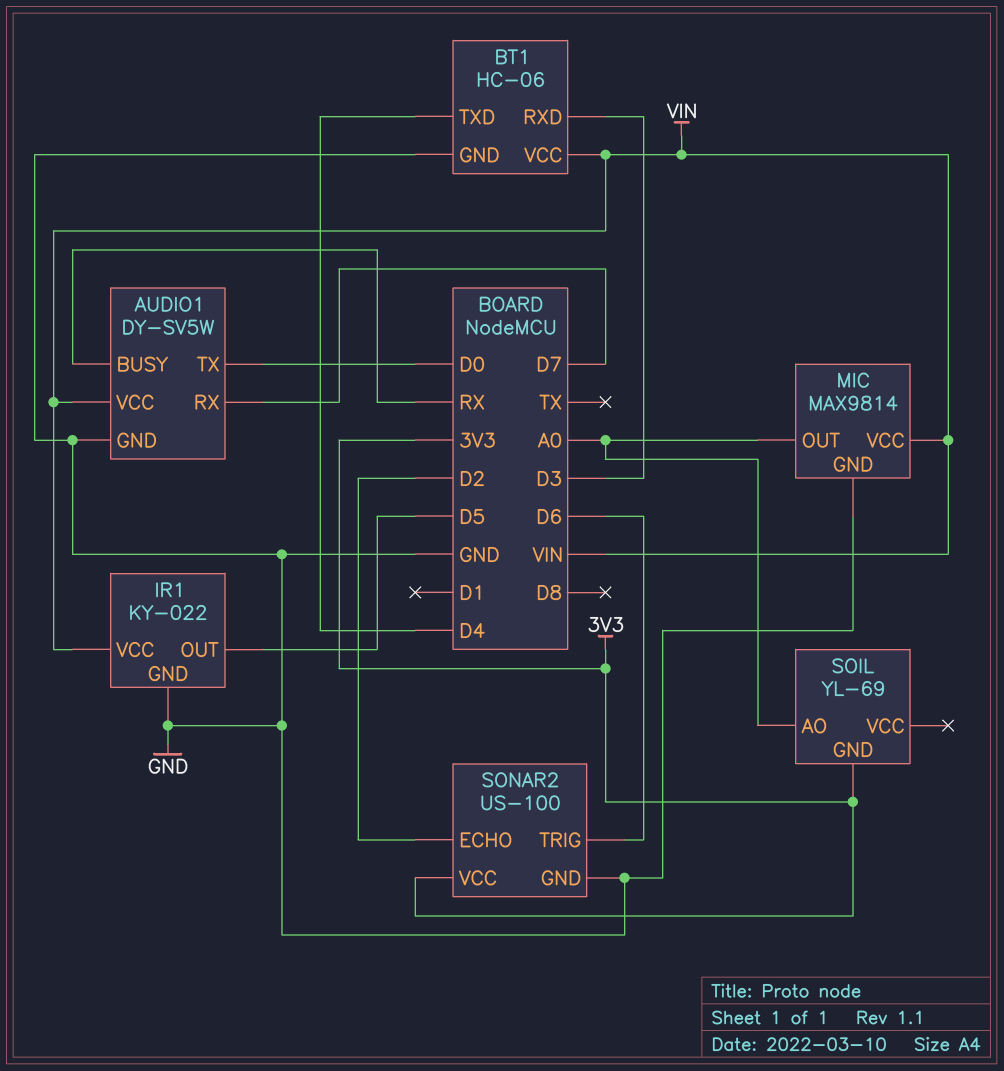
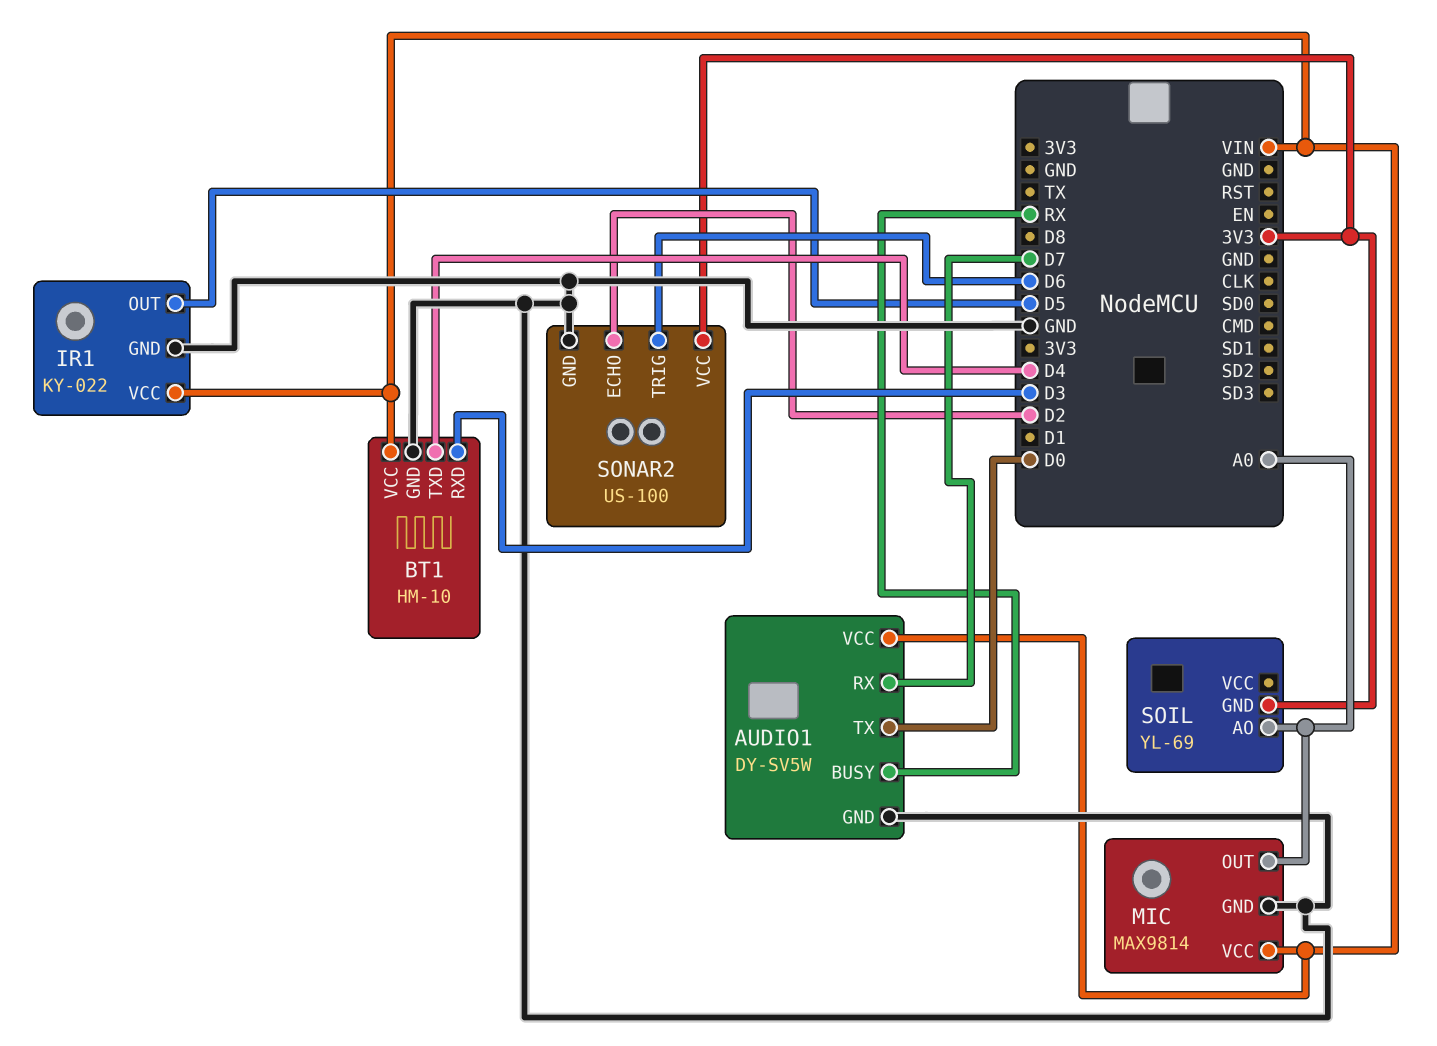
BT1: HC-06 -> HM-10

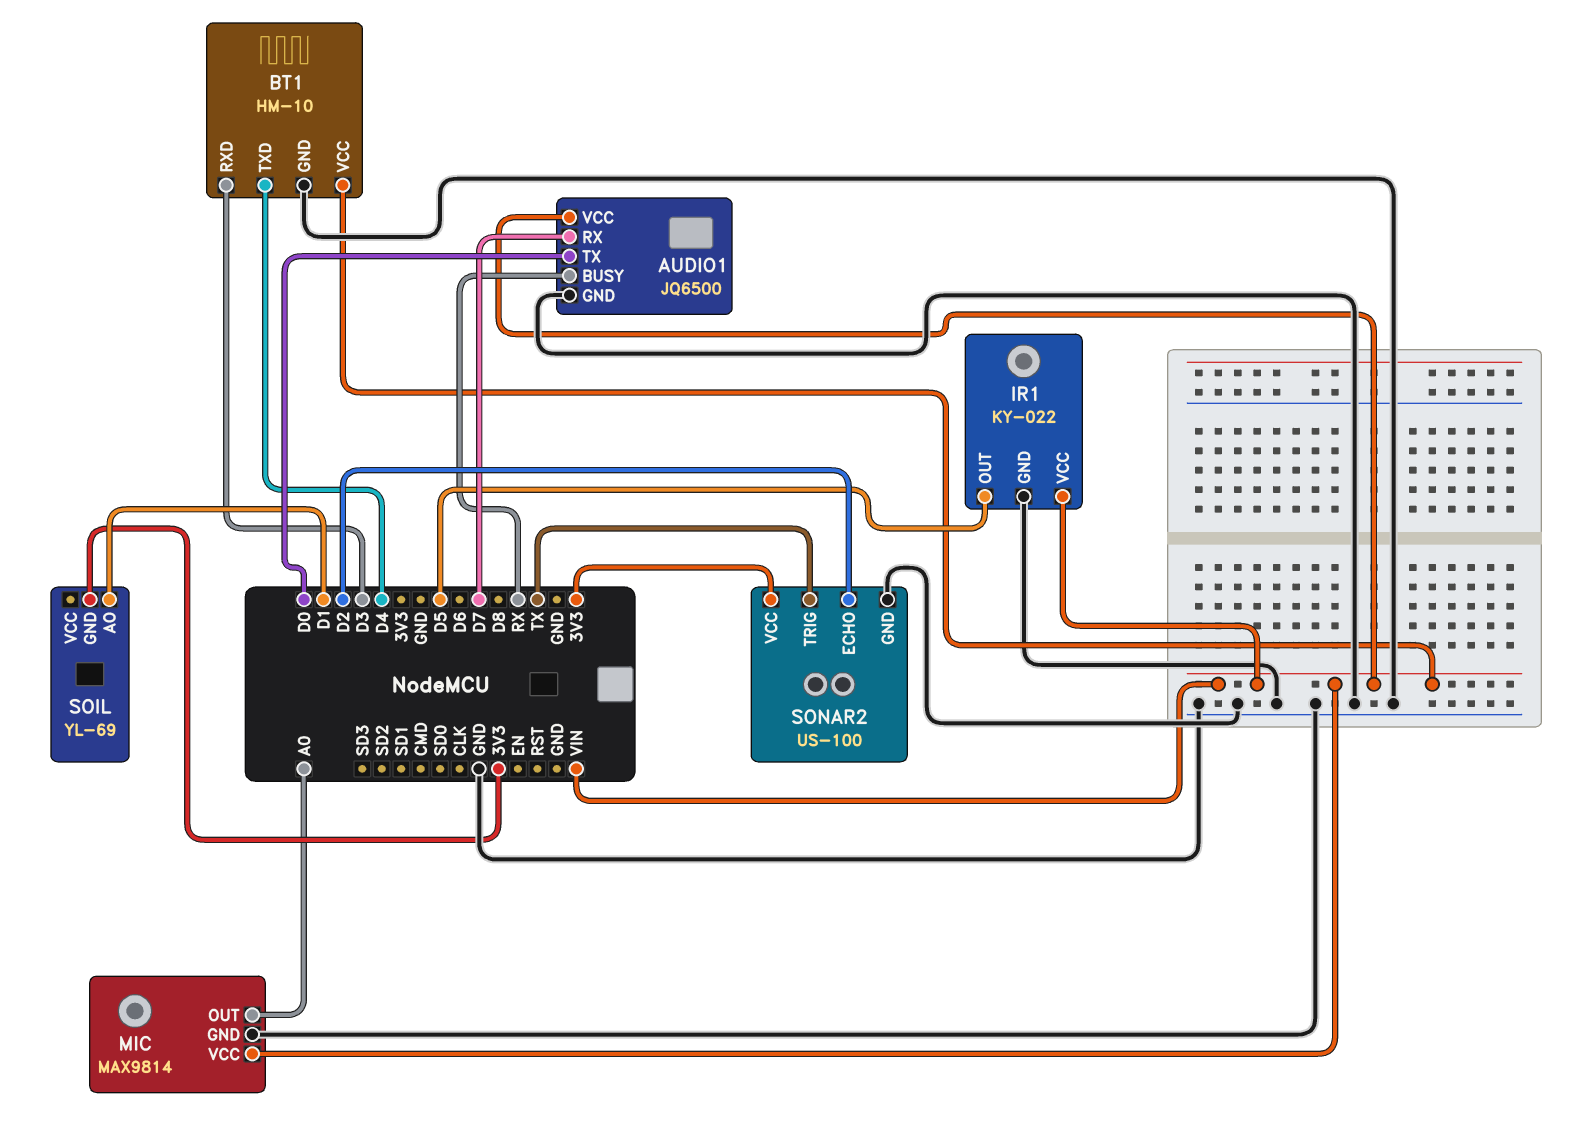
AUDIO1: DY-SV5W -> JQ6500
SOIL pin AO: A0 -> D1
SONAR2 pin TRIG: D6 -> TX

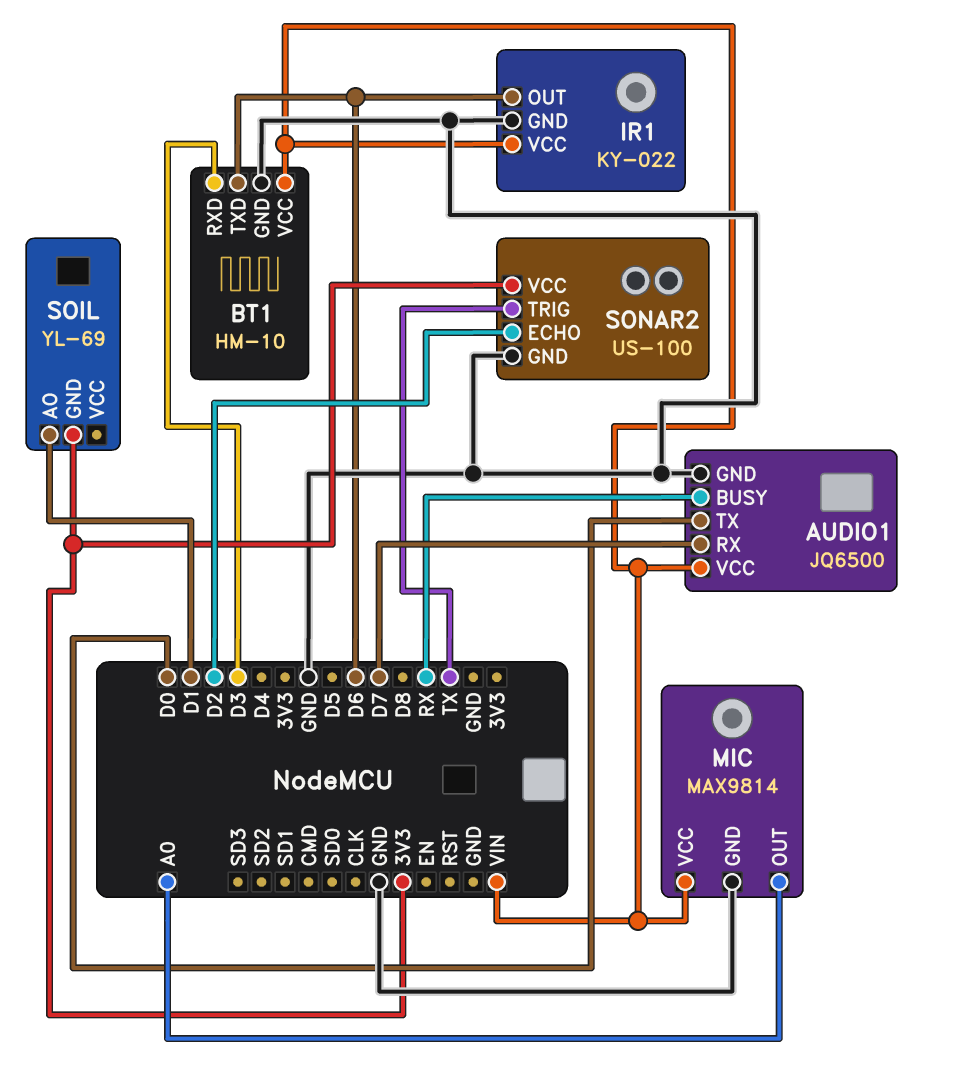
BT1 pin TXD: D4 -> D6
IR1 pin OUT: D5 -> D6

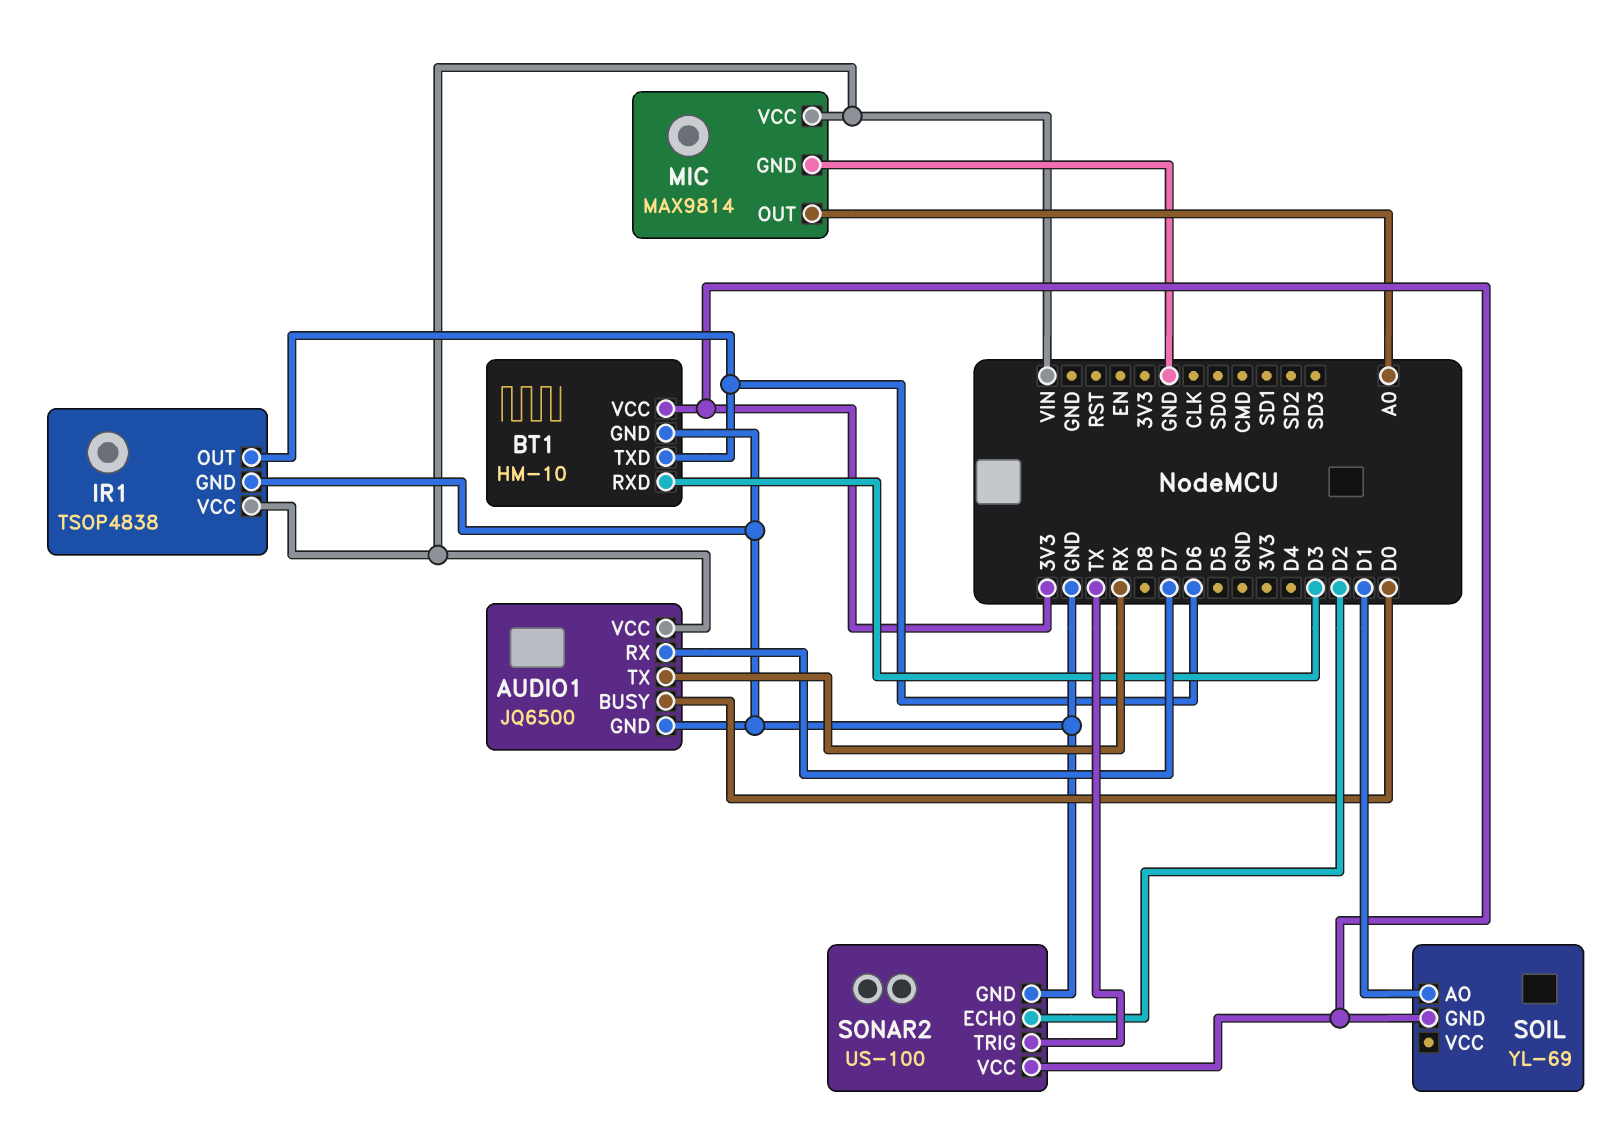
AUDIO1 pin BUSY: RX -> D0
AUDIO1 pin TX: D0 -> RX
BT1 pin VCC: VIN -> 3V3
IR1: KY-022 -> TSOP4838

